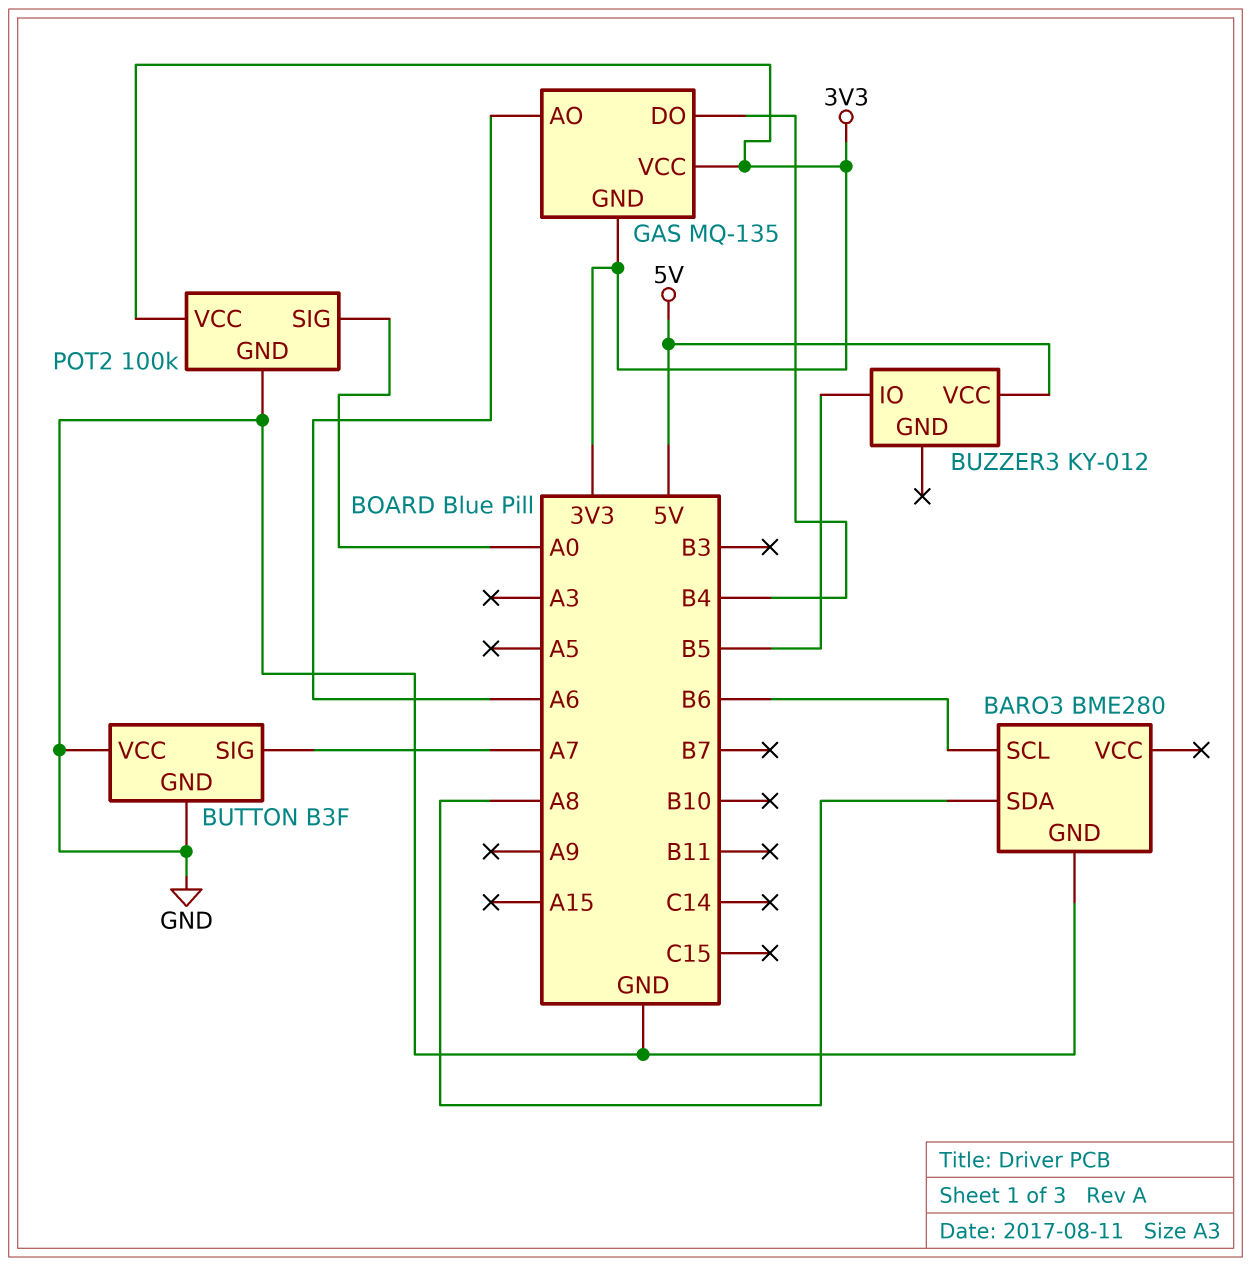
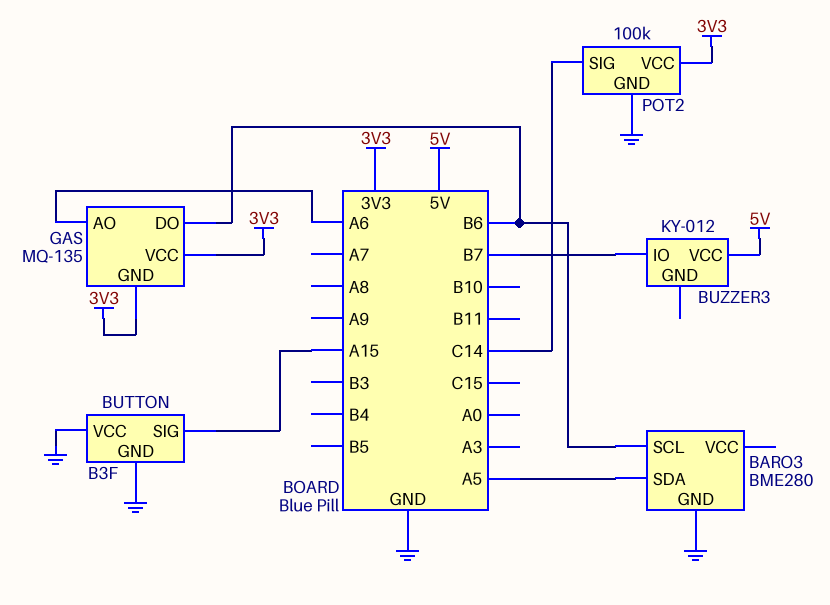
BARO3 pin SDA: A8 -> A5
BUTTON pin SIG: A7 -> A15
BUZZER3 pin IO: B5 -> B7
GAS pin DO: B4 -> B6
POT2 pin SIG: A0 -> C14

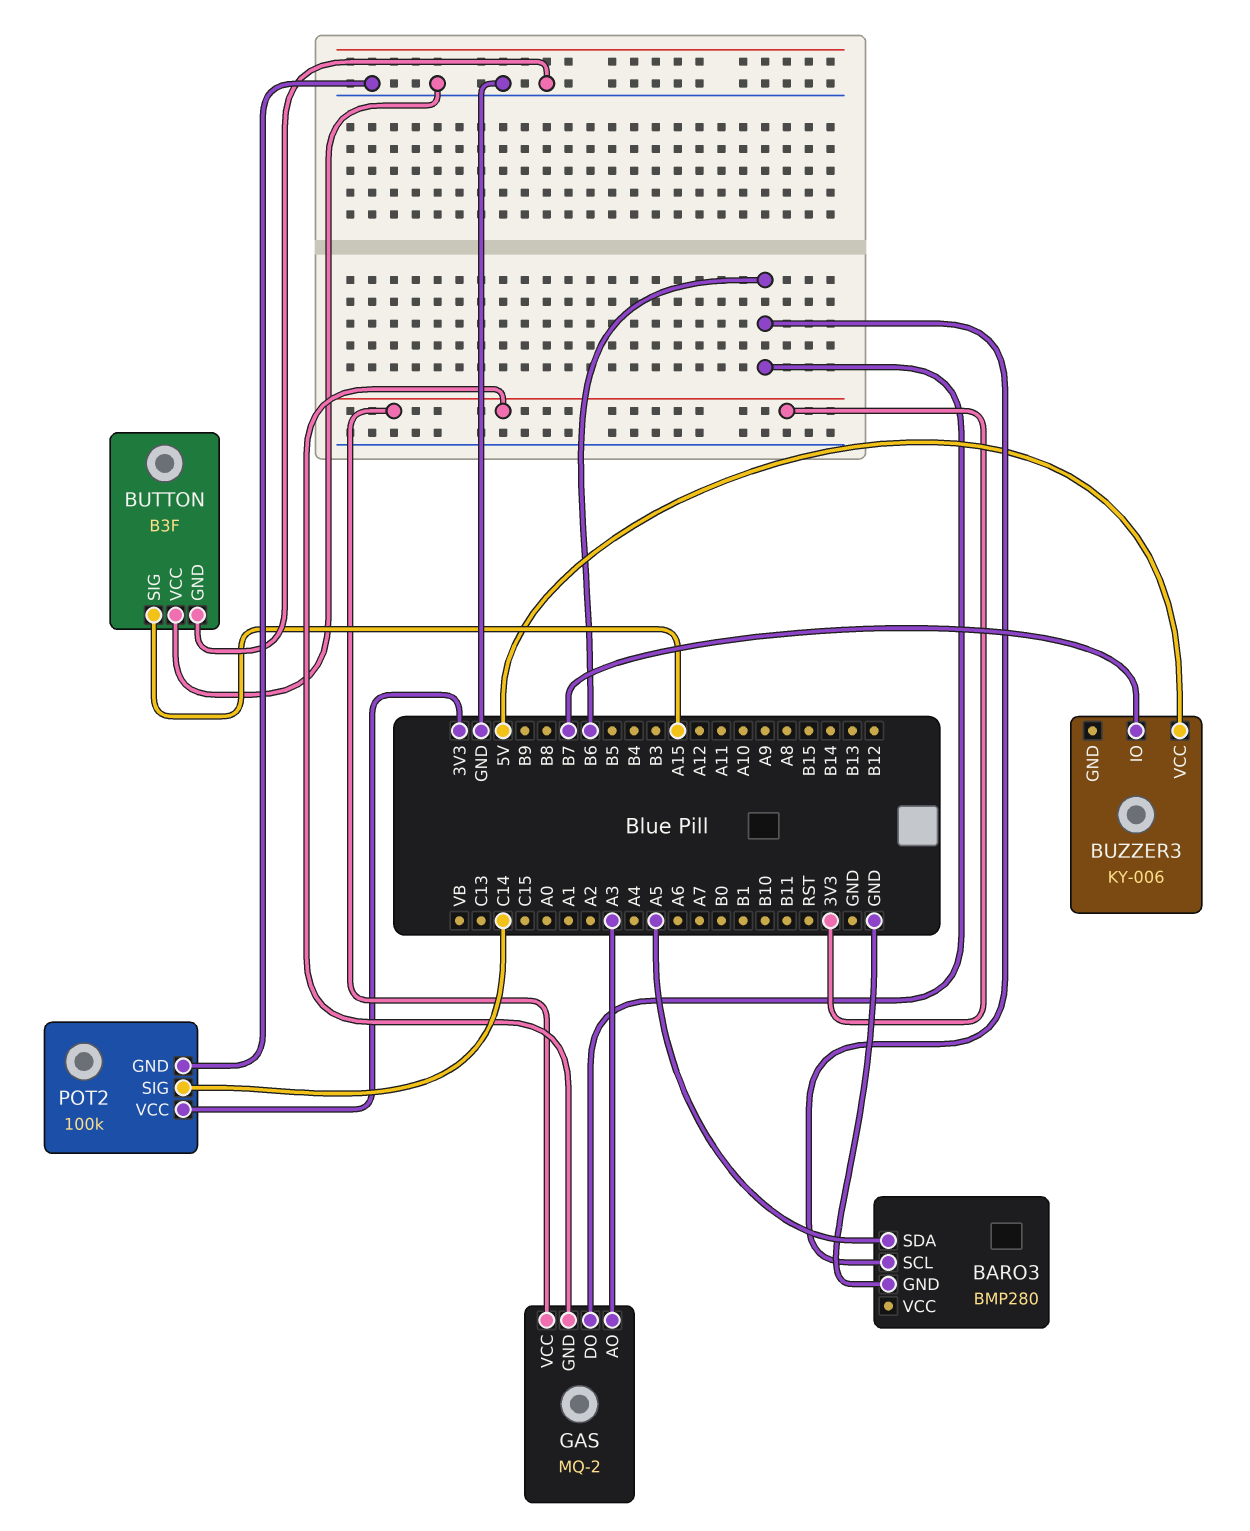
BARO3: BME280 -> BMP280
BUZZER3: KY-012 -> KY-006
GAS: MQ-135 -> MQ-2
GAS pin AO: A6 -> A3

